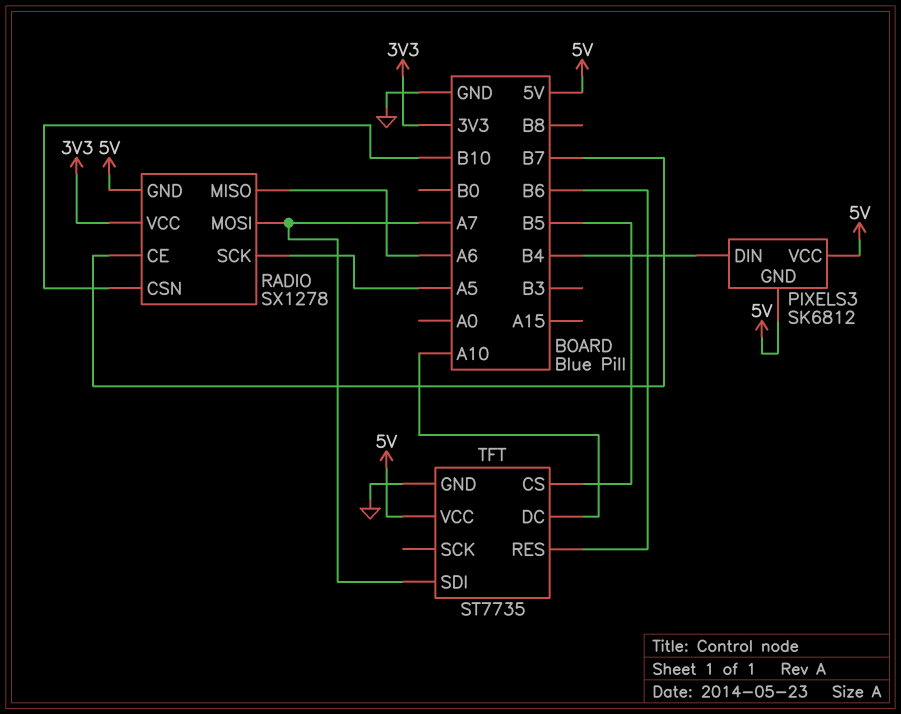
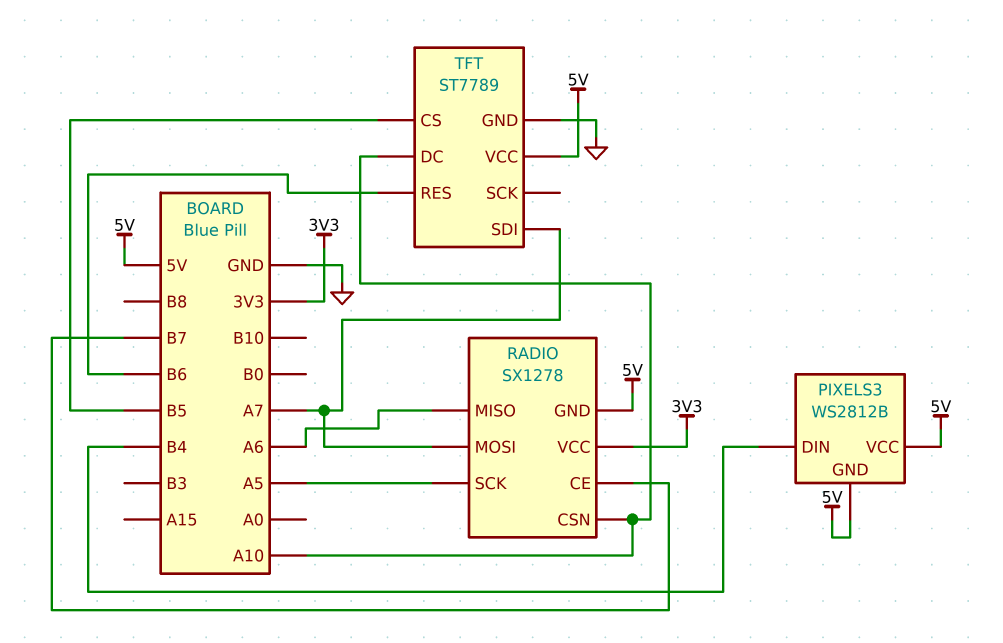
PIXELS3: SK6812 -> WS2812B
RADIO pin CSN: B10 -> A10
TFT: ST7735 -> ST7789

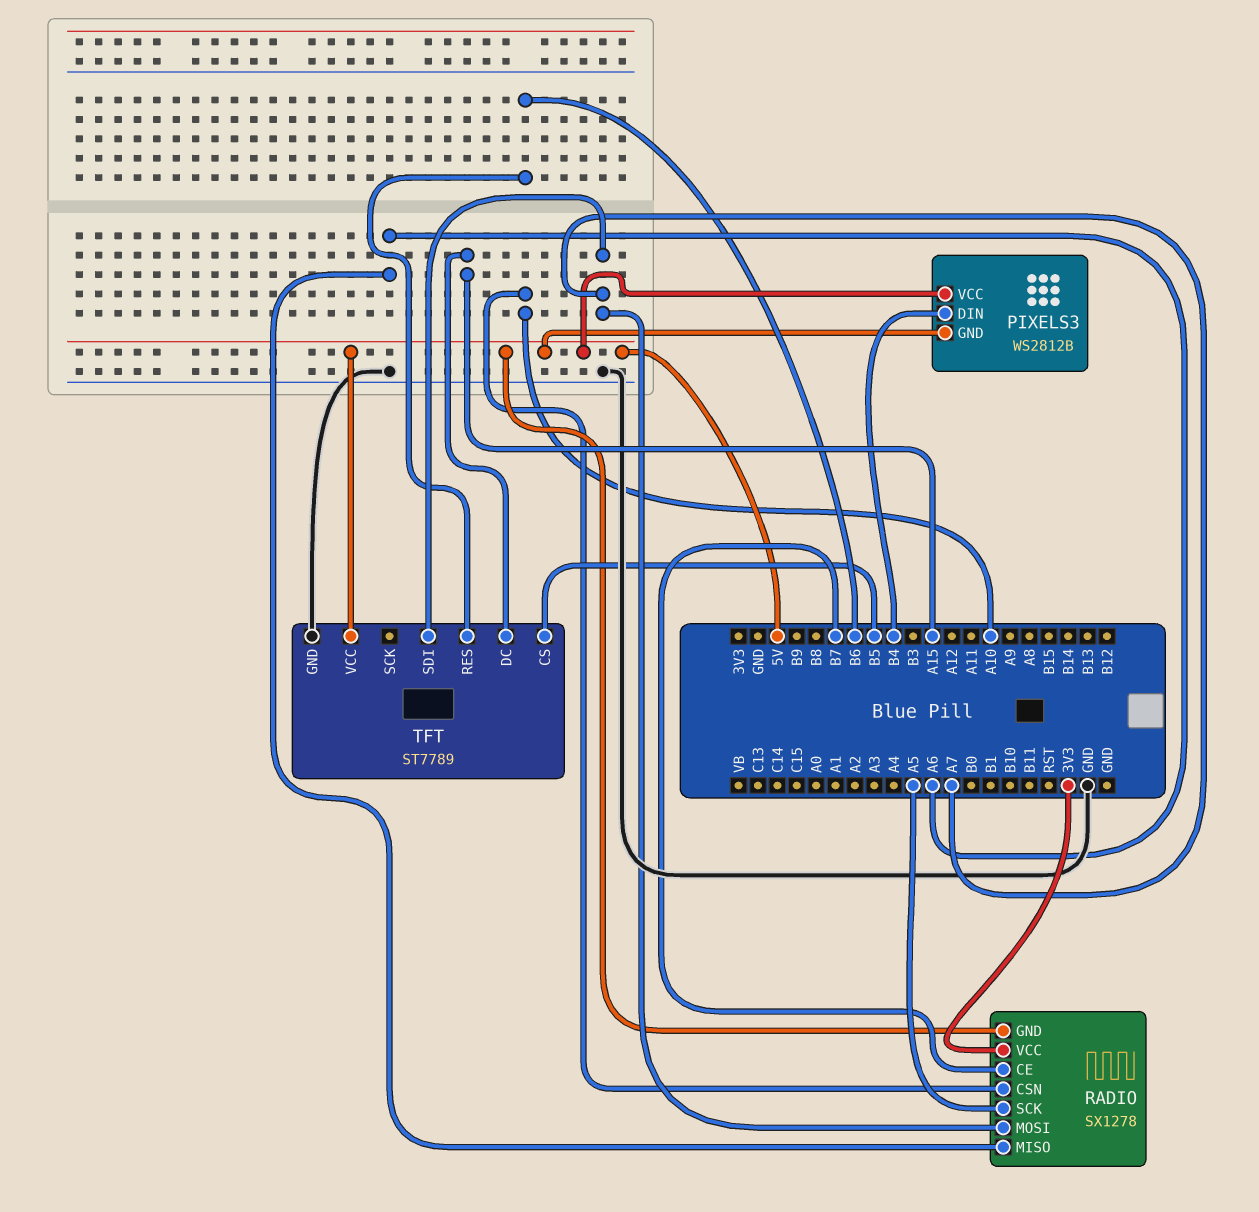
TFT pin DC: A10 -> A15

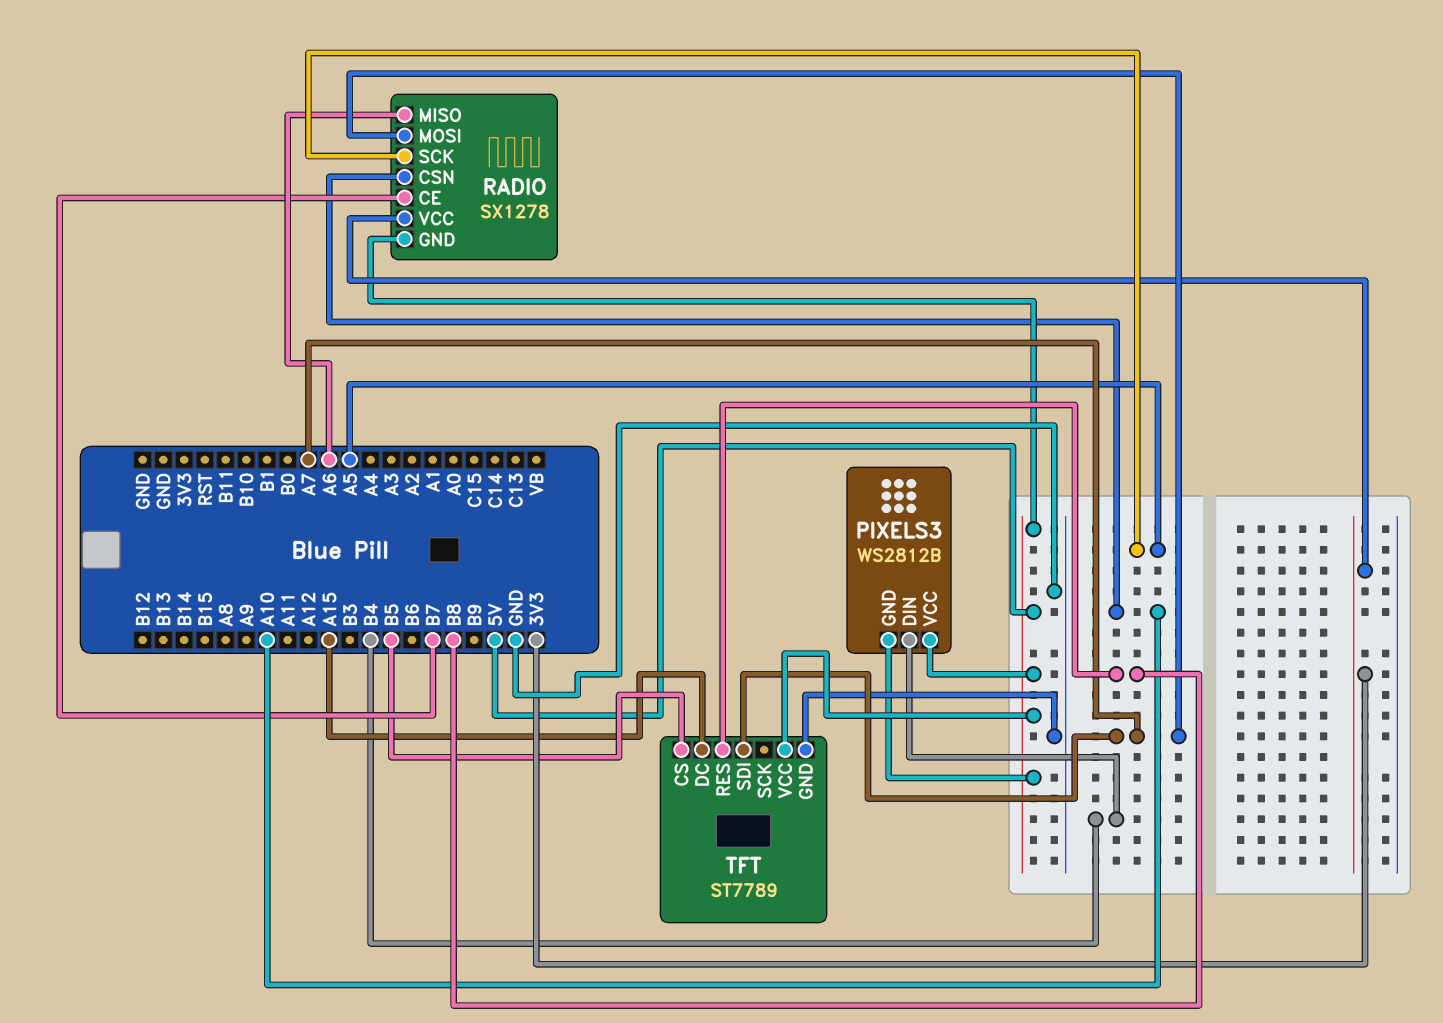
TFT pin RES: B6 -> B8

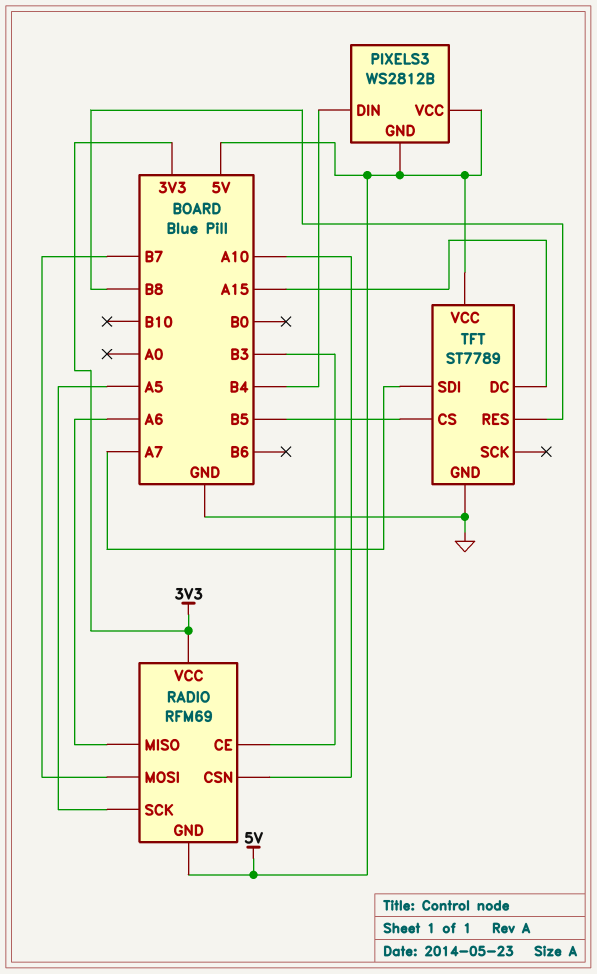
RADIO: SX1278 -> RFM69
RADIO pin CE: B7 -> B3
RADIO pin MOSI: A7 -> B7

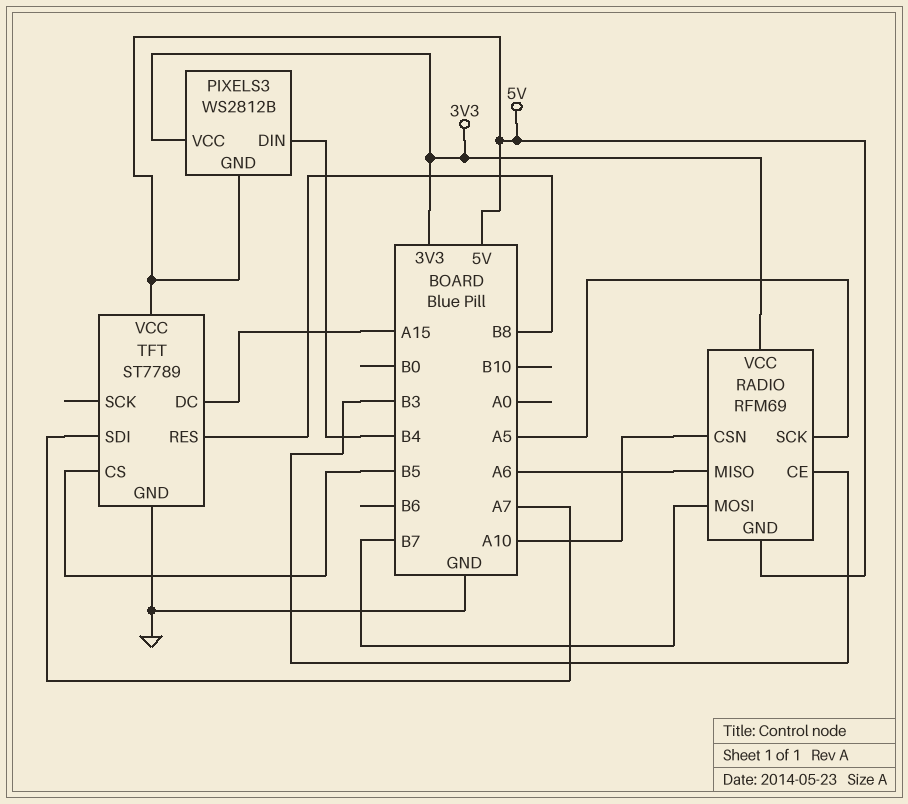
PIXELS3 pin VCC: 5V -> 3V3

